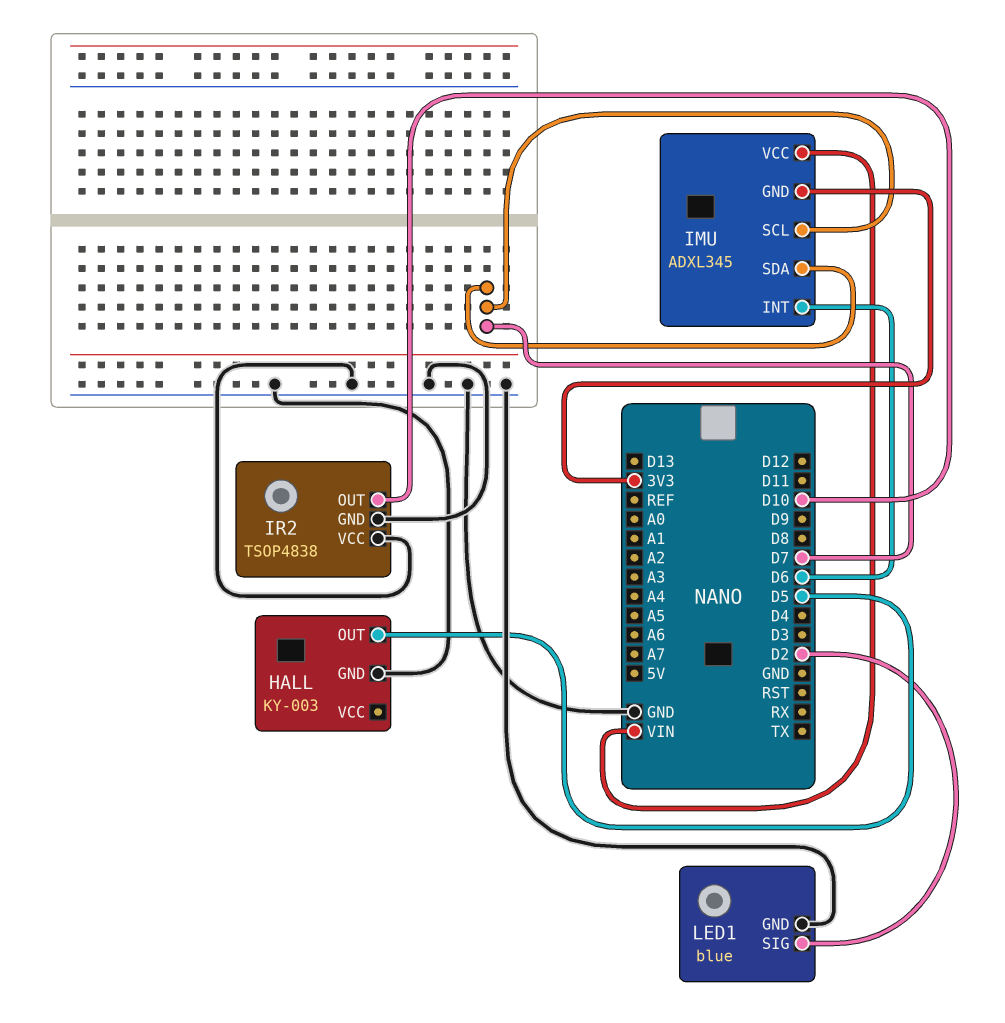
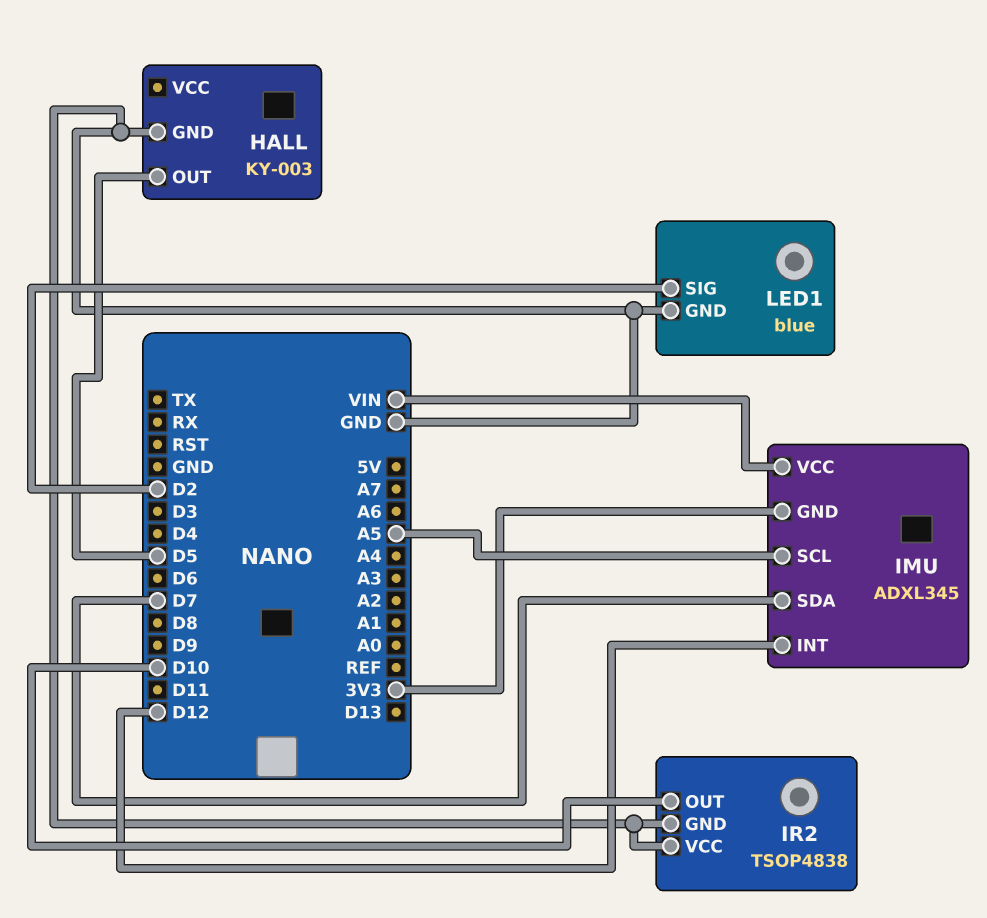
IMU pin INT: D6 -> D12
IMU pin SCL: D7 -> A5

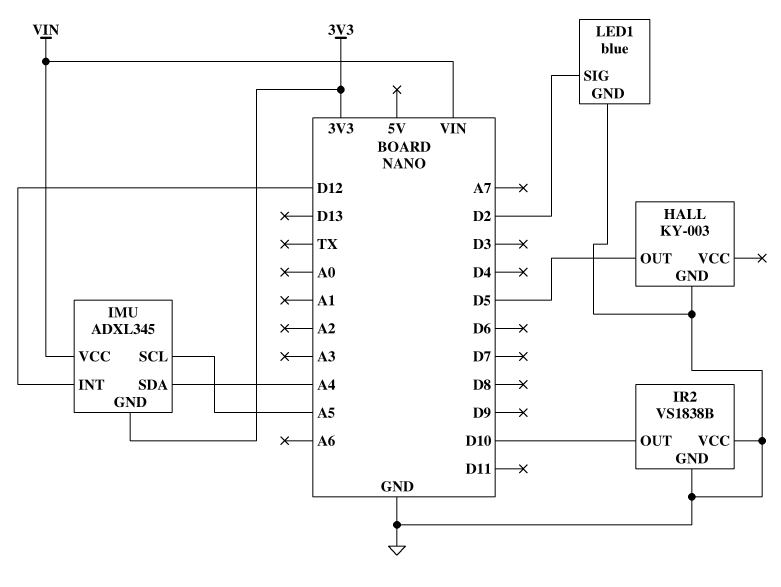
IMU pin SDA: D7 -> A4
IR2: TSOP4838 -> VS1838B

